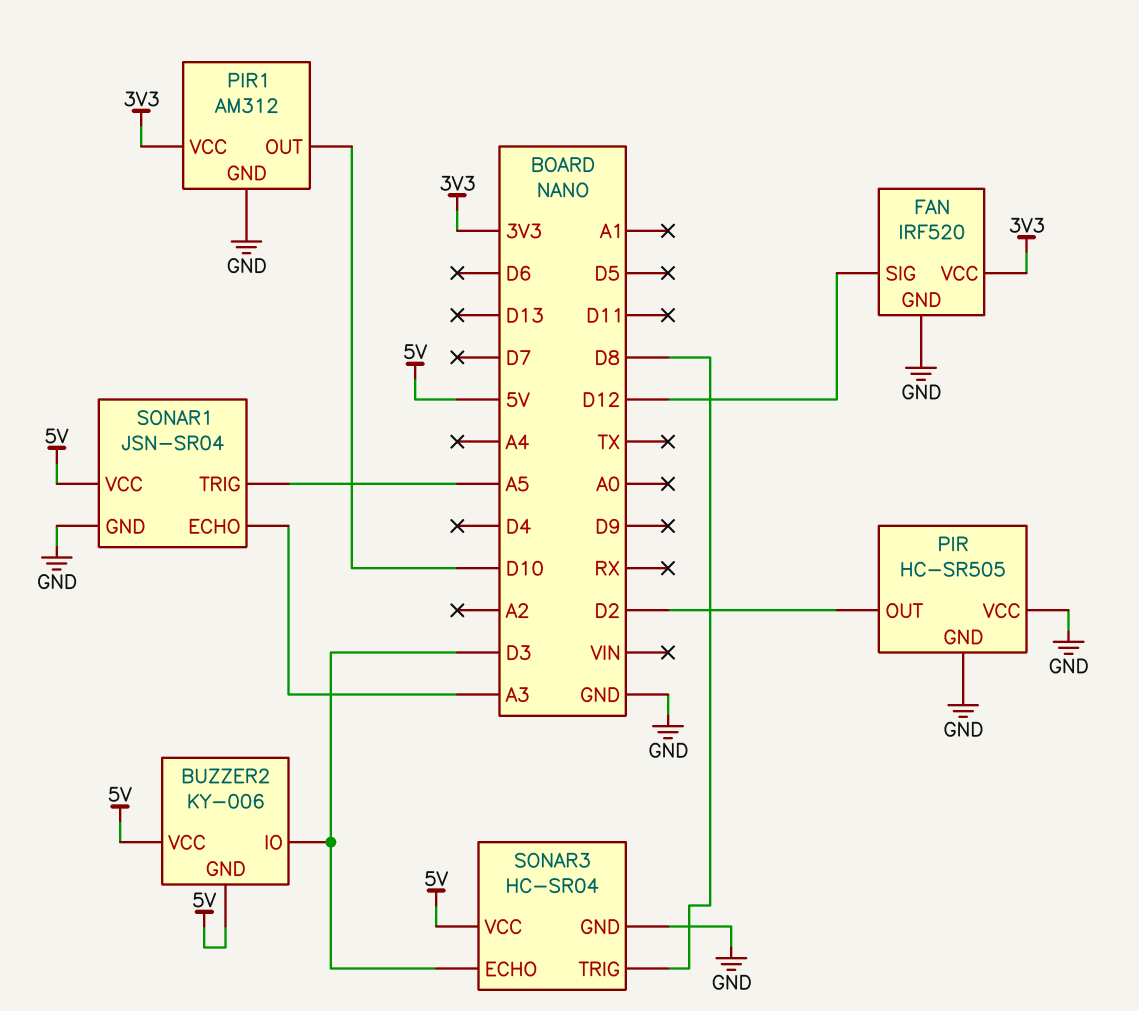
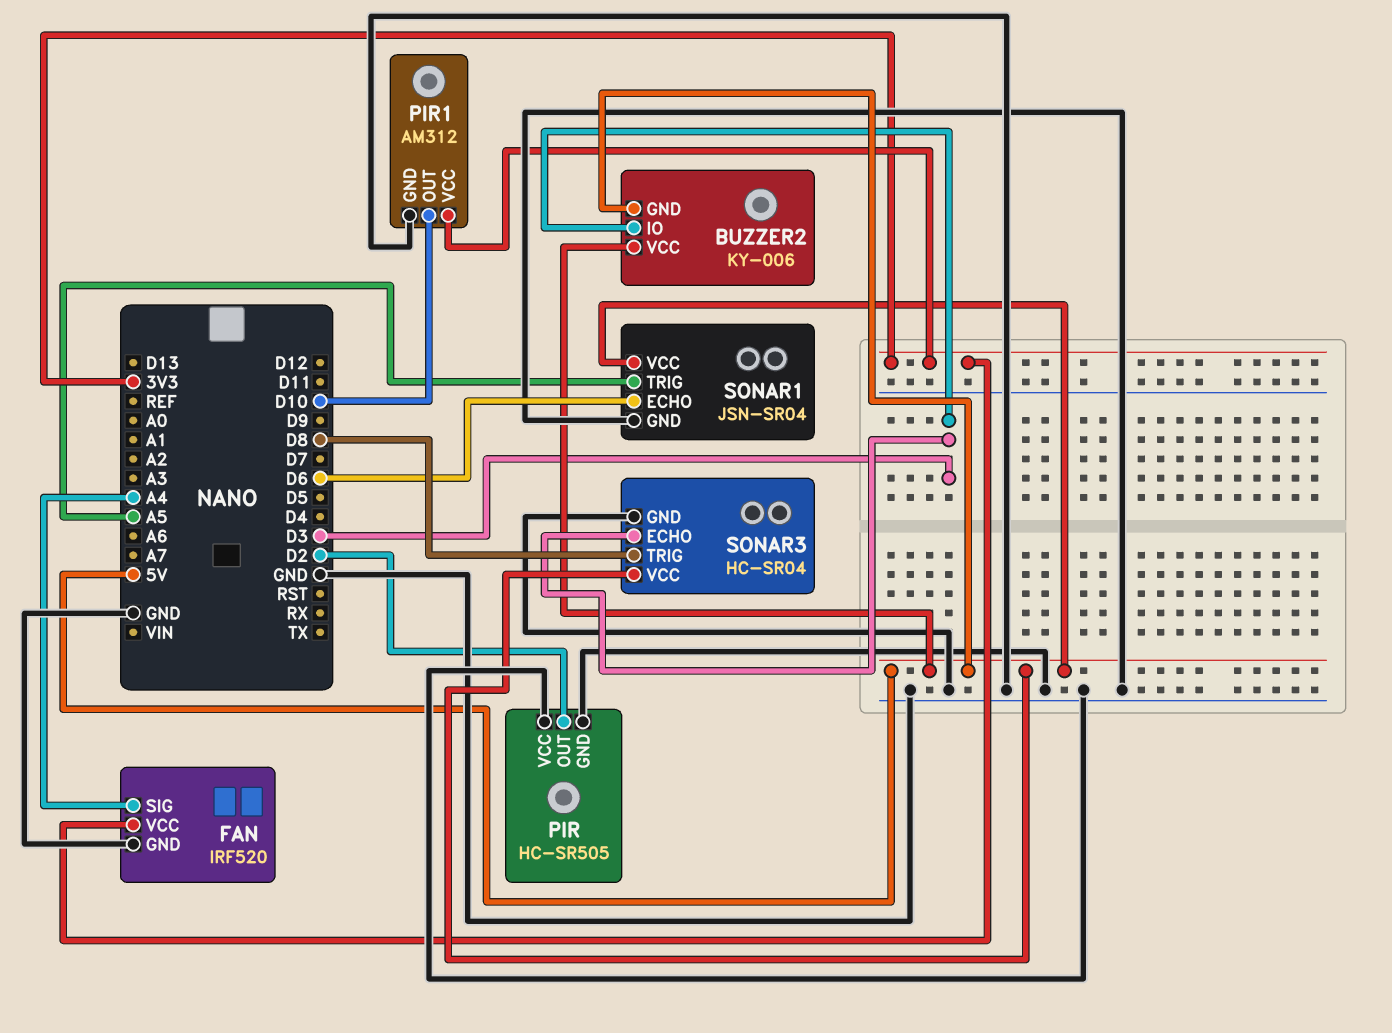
FAN pin SIG: D12 -> A4
SONAR1 pin ECHO: A3 -> D6

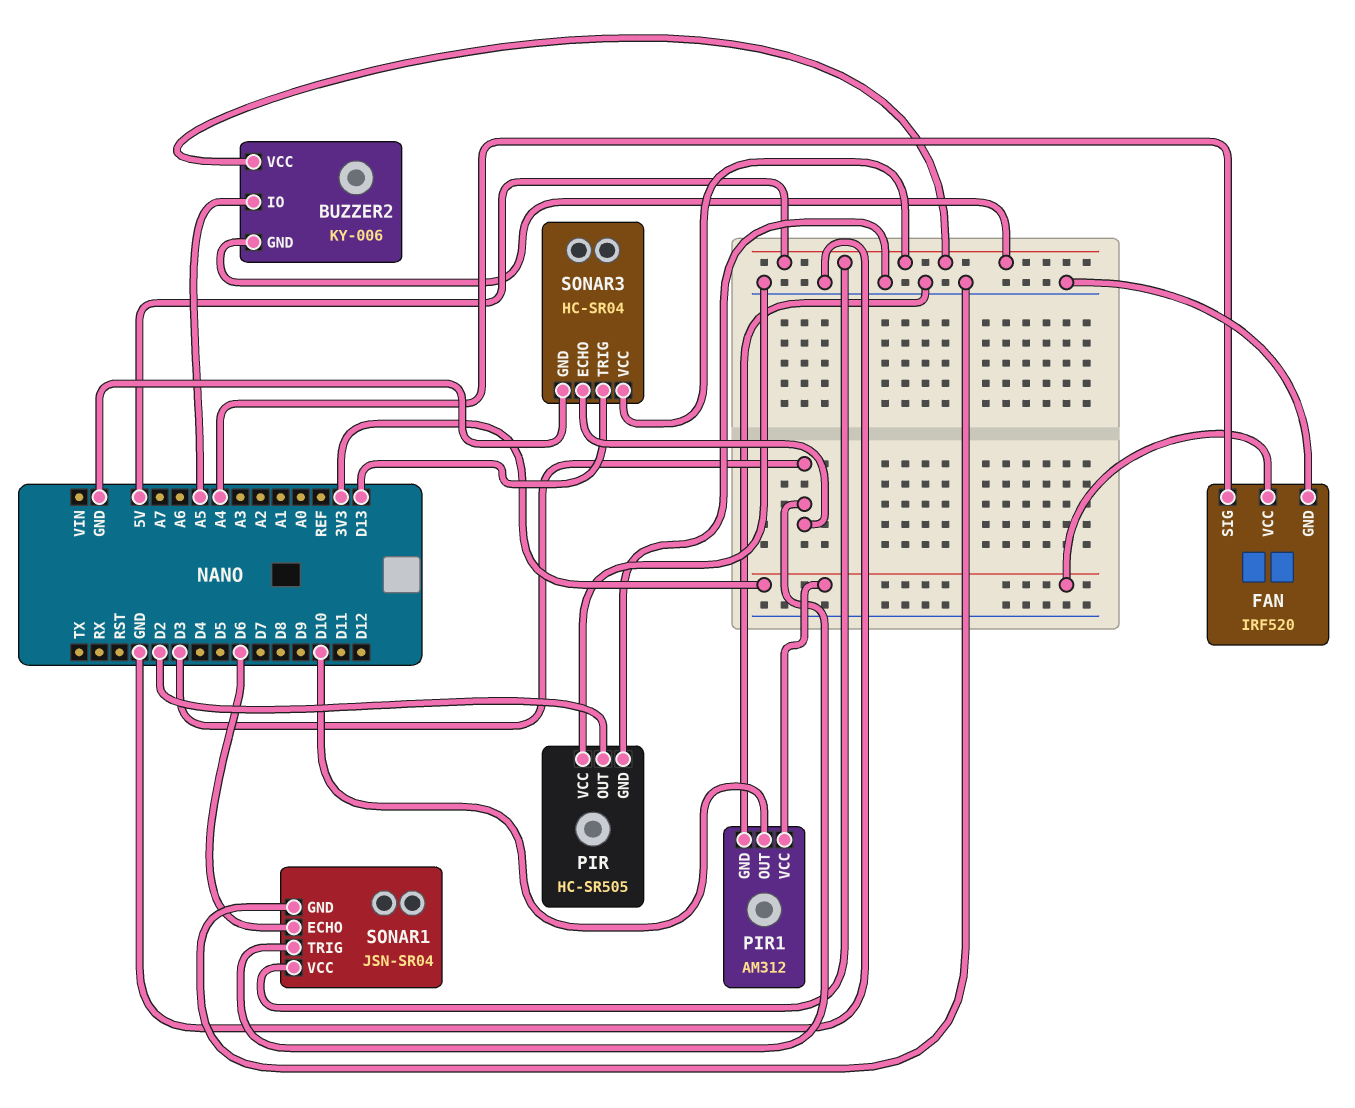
BUZZER2 pin IO: D3 -> A5
SONAR1 pin TRIG: A5 -> D3
SONAR3 pin TRIG: D8 -> D13

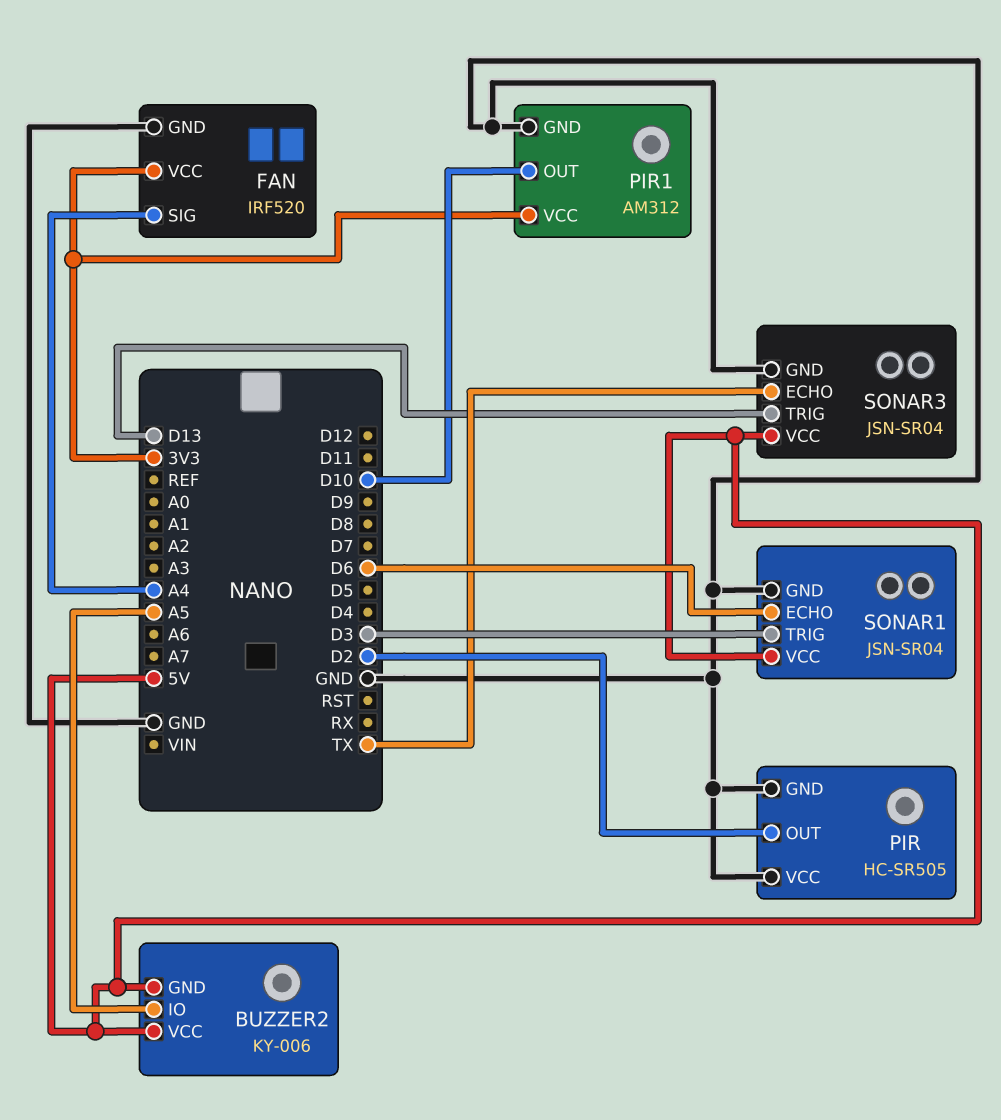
SONAR3: HC-SR04 -> JSN-SR04
SONAR3 pin ECHO: D3 -> TX

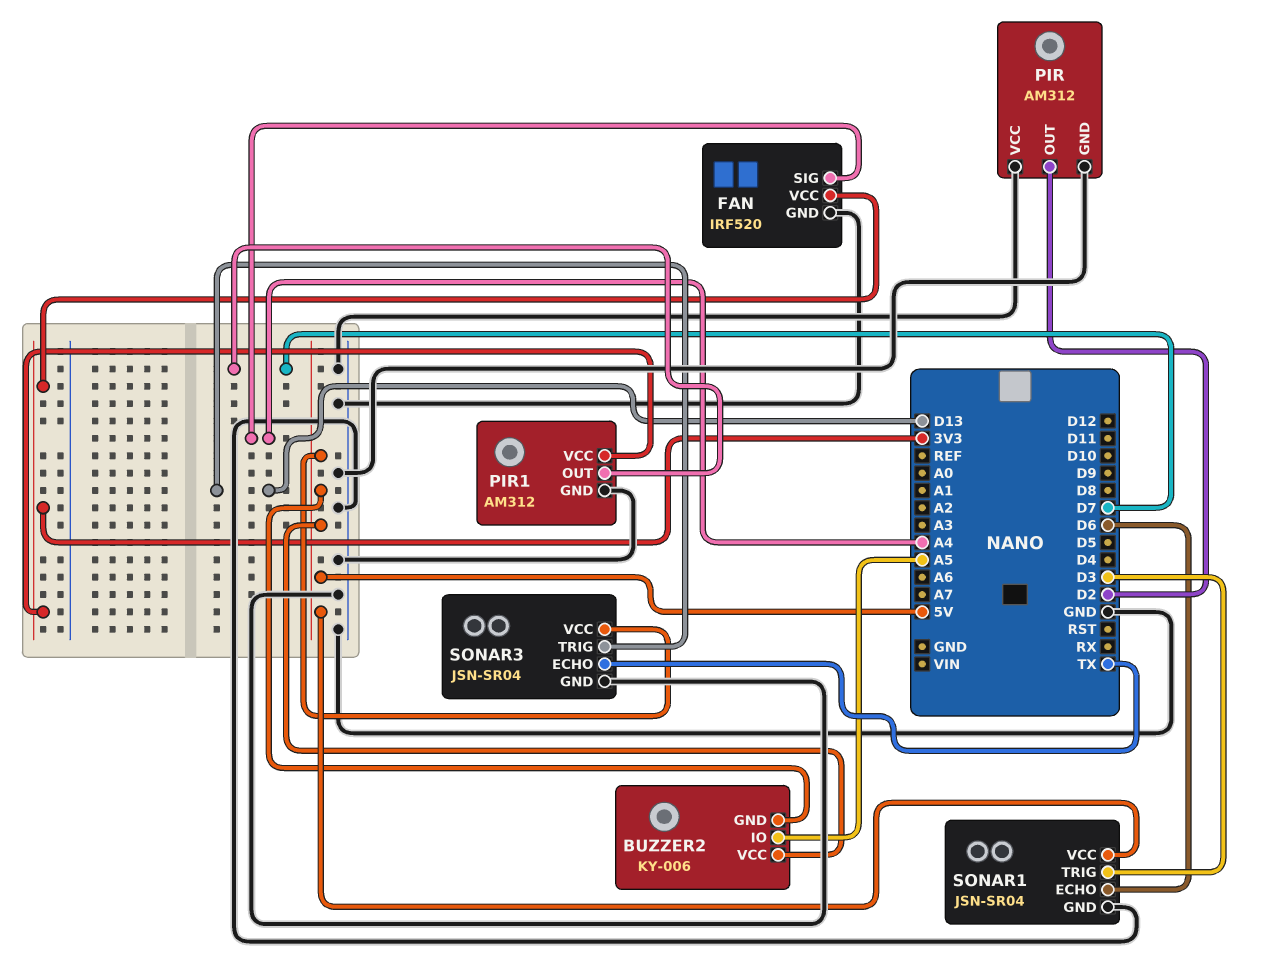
PIR: HC-SR505 -> AM312
PIR1 pin OUT: D10 -> D7

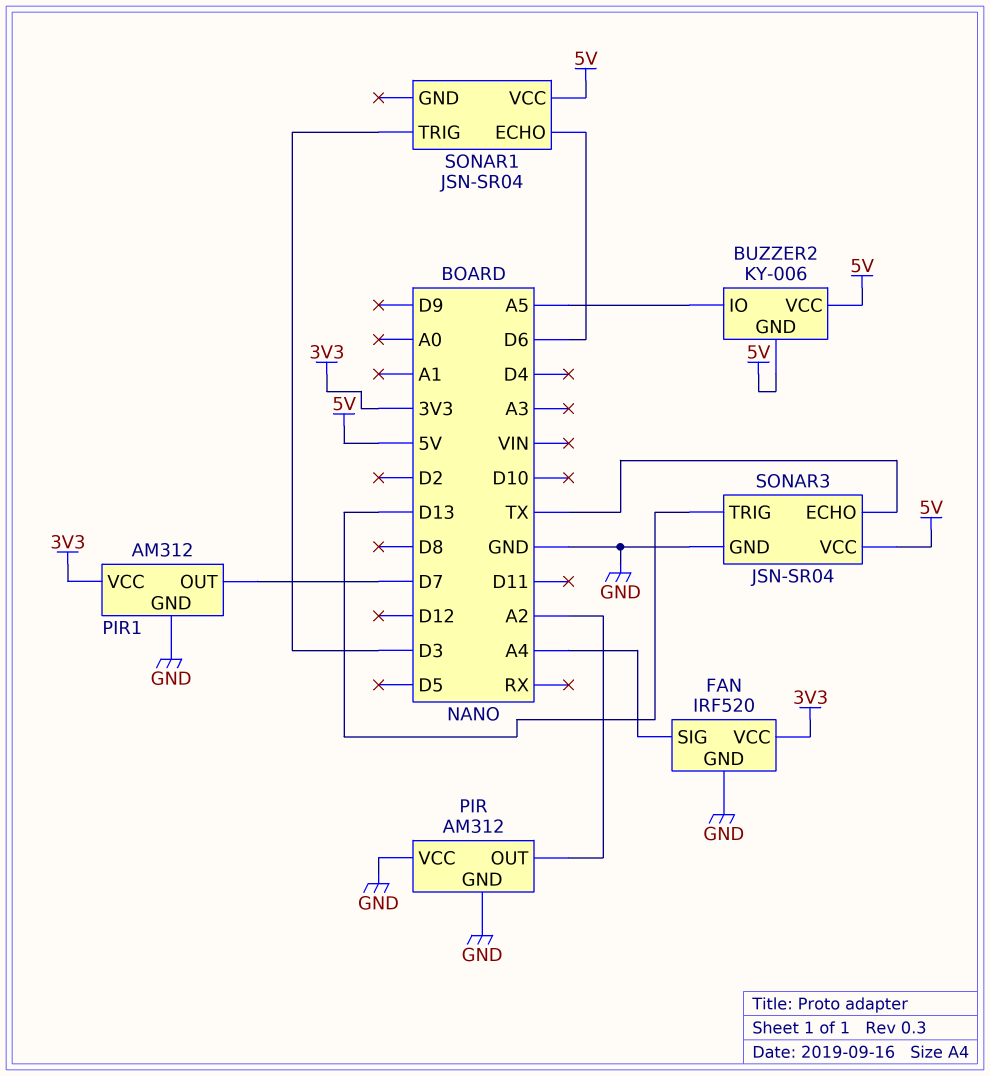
PIR pin OUT: D2 -> A2
SONAR1 pin GND: GND -> none

